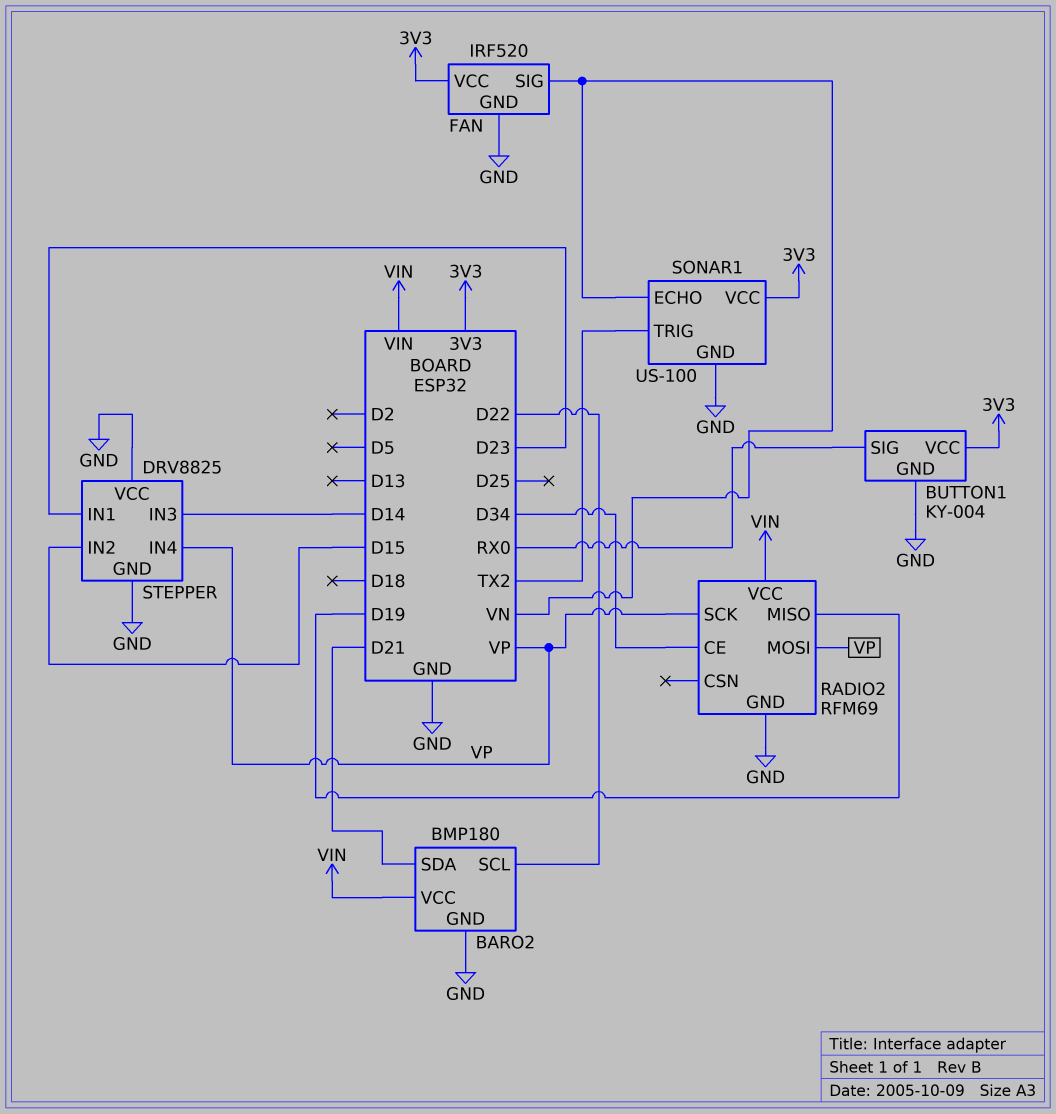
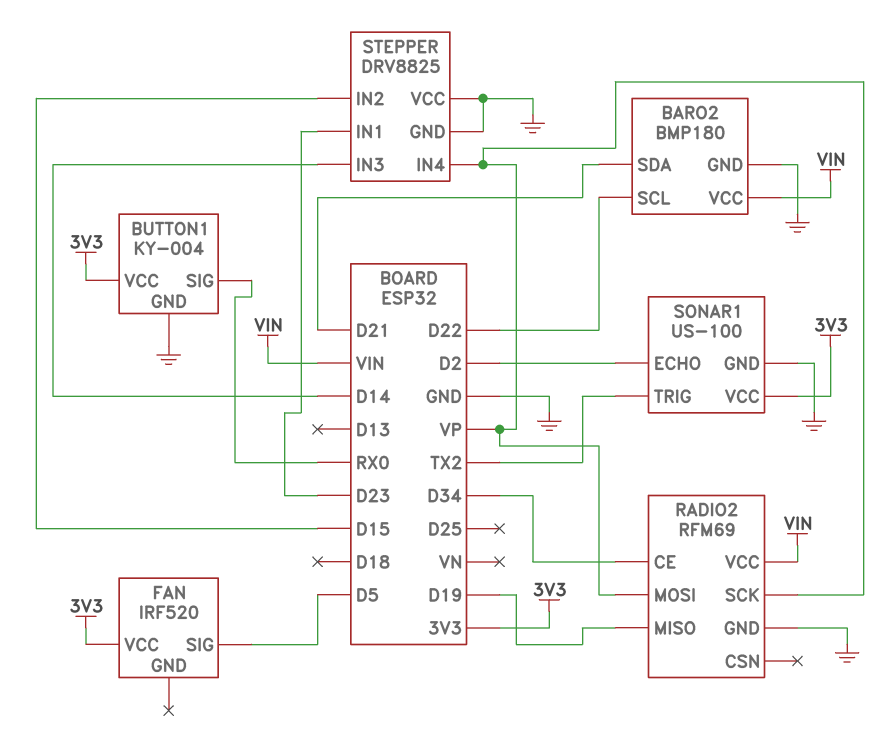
FAN pin GND: GND -> none
FAN pin SIG: VN -> D5
SONAR1 pin ECHO: VN -> D2

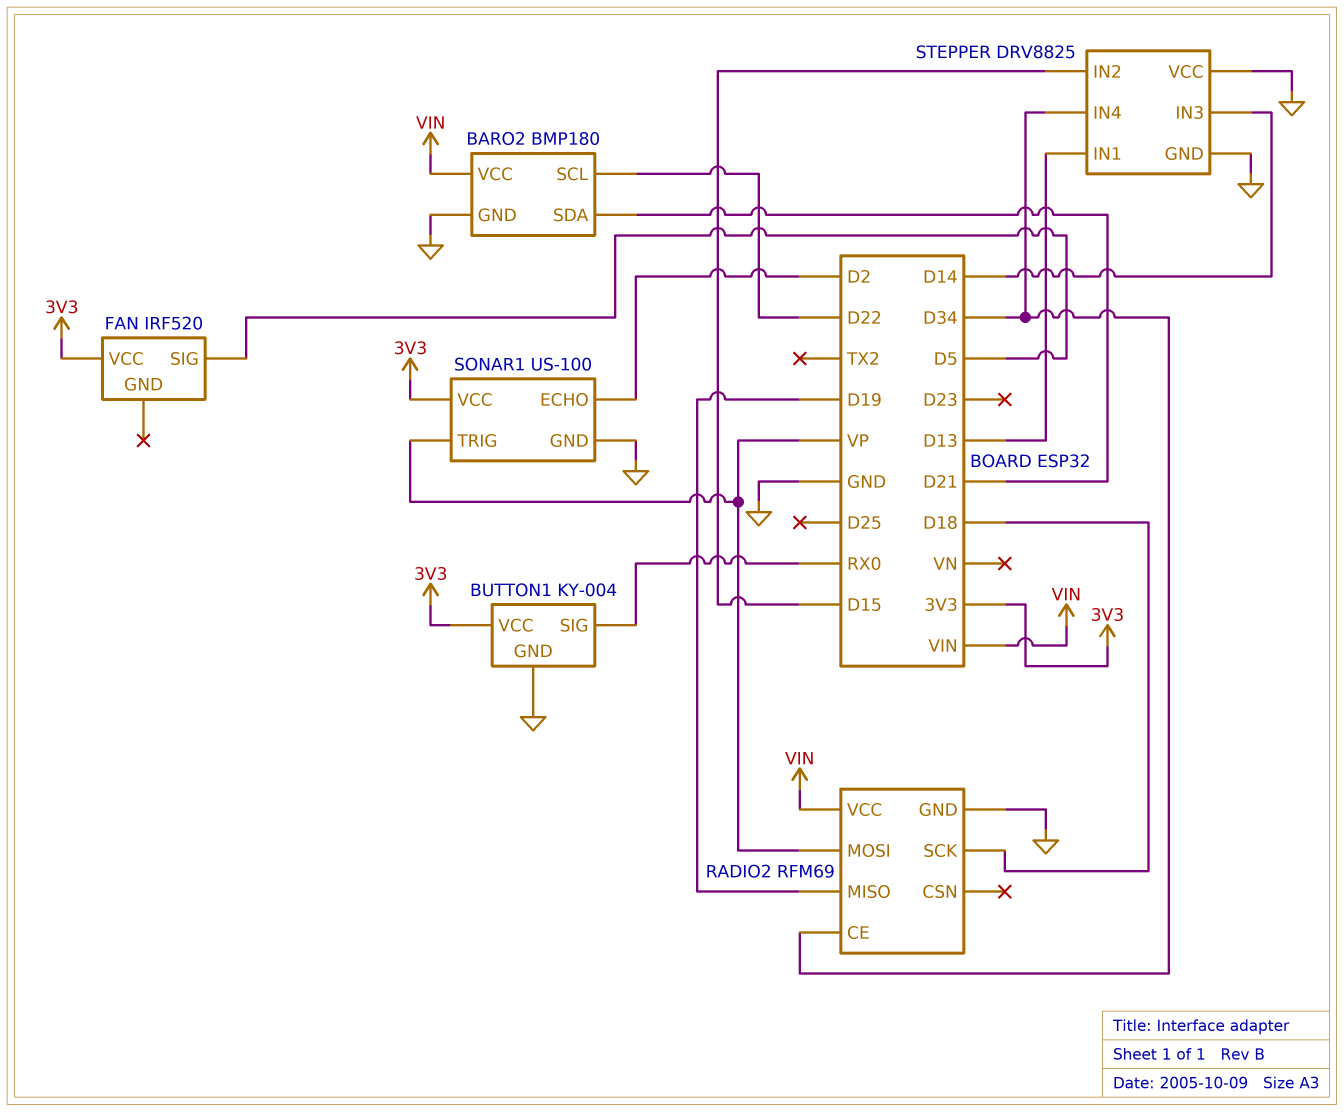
RADIO2 pin SCK: VP -> D18
SONAR1 pin TRIG: TX2 -> VP
STEPPER pin IN1: D23 -> D13
STEPPER pin IN4: VP -> D34

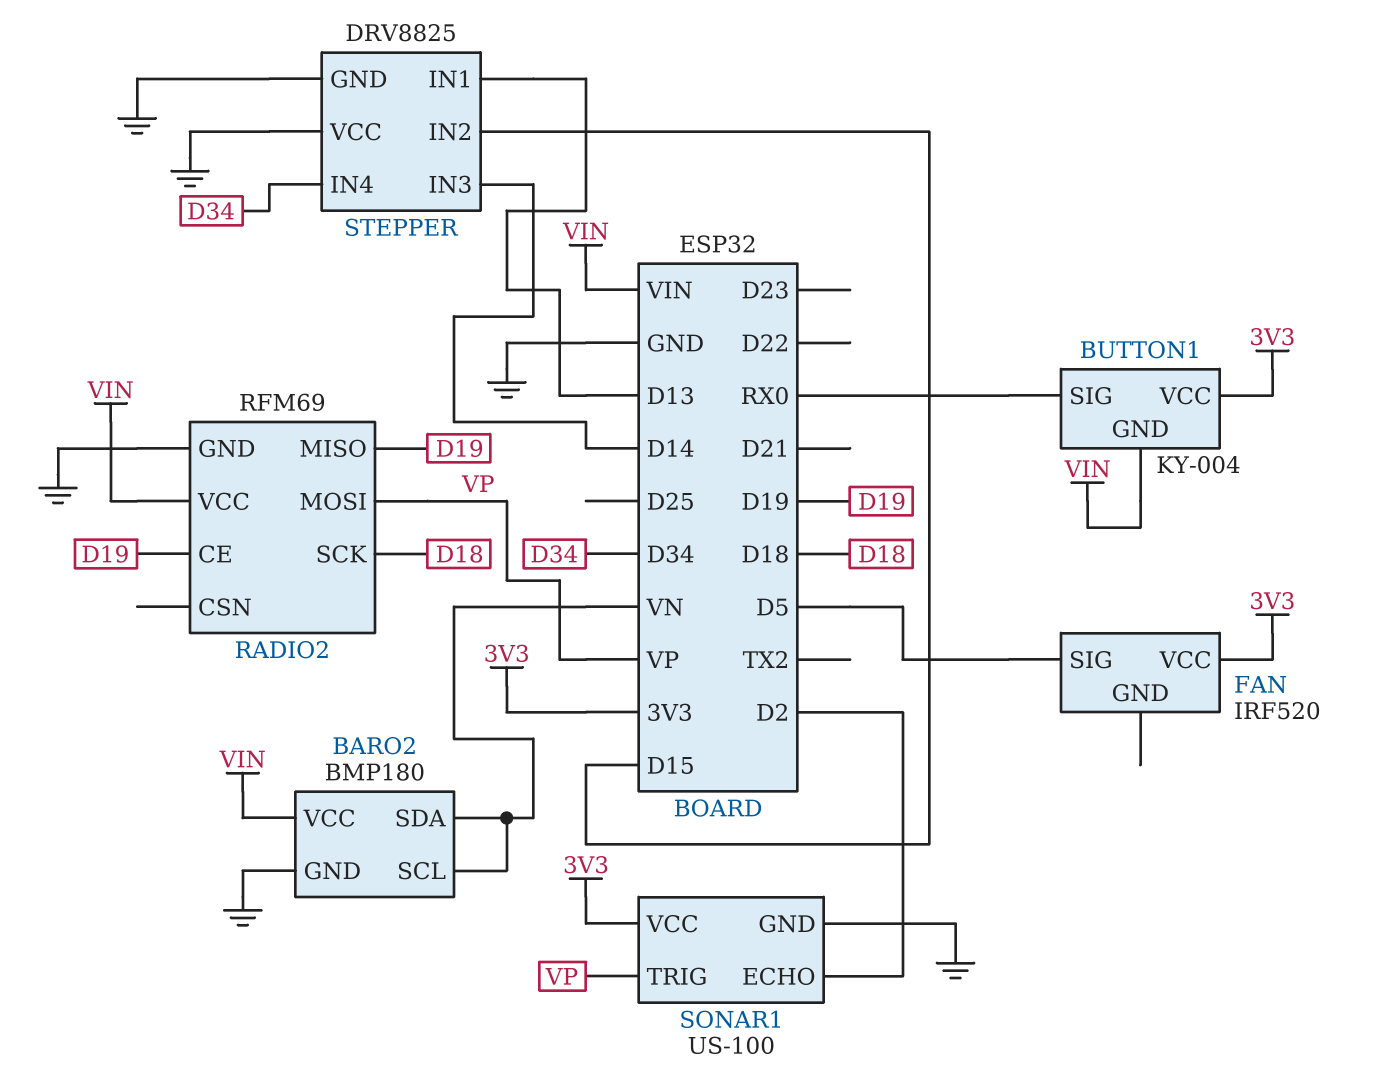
BARO2 pin SCL: D22 -> VN
BARO2 pin SDA: D21 -> VN
BUTTON1 pin GND: GND -> VIN
RADIO2 pin CE: D34 -> D19

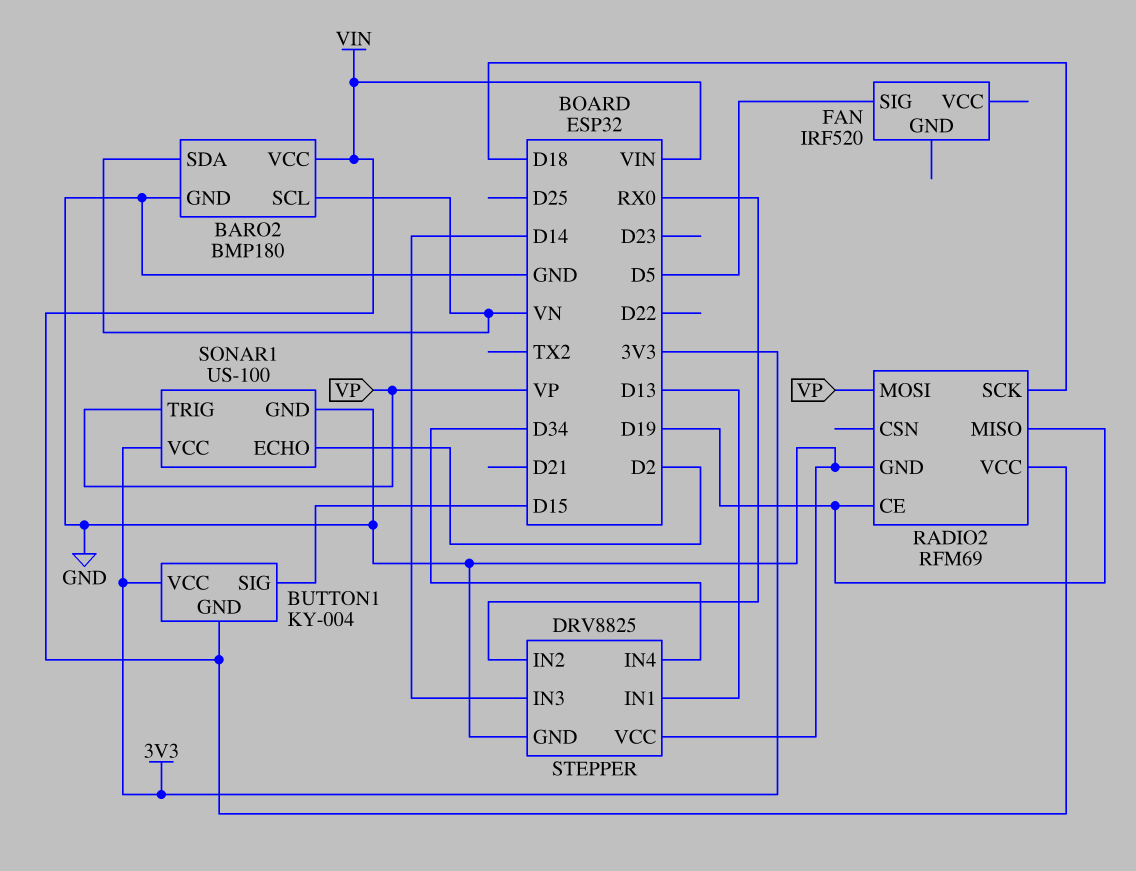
BUTTON1 pin SIG: RX0 -> D15
FAN pin VCC: 3V3 -> none
STEPPER pin IN2: D15 -> RX0

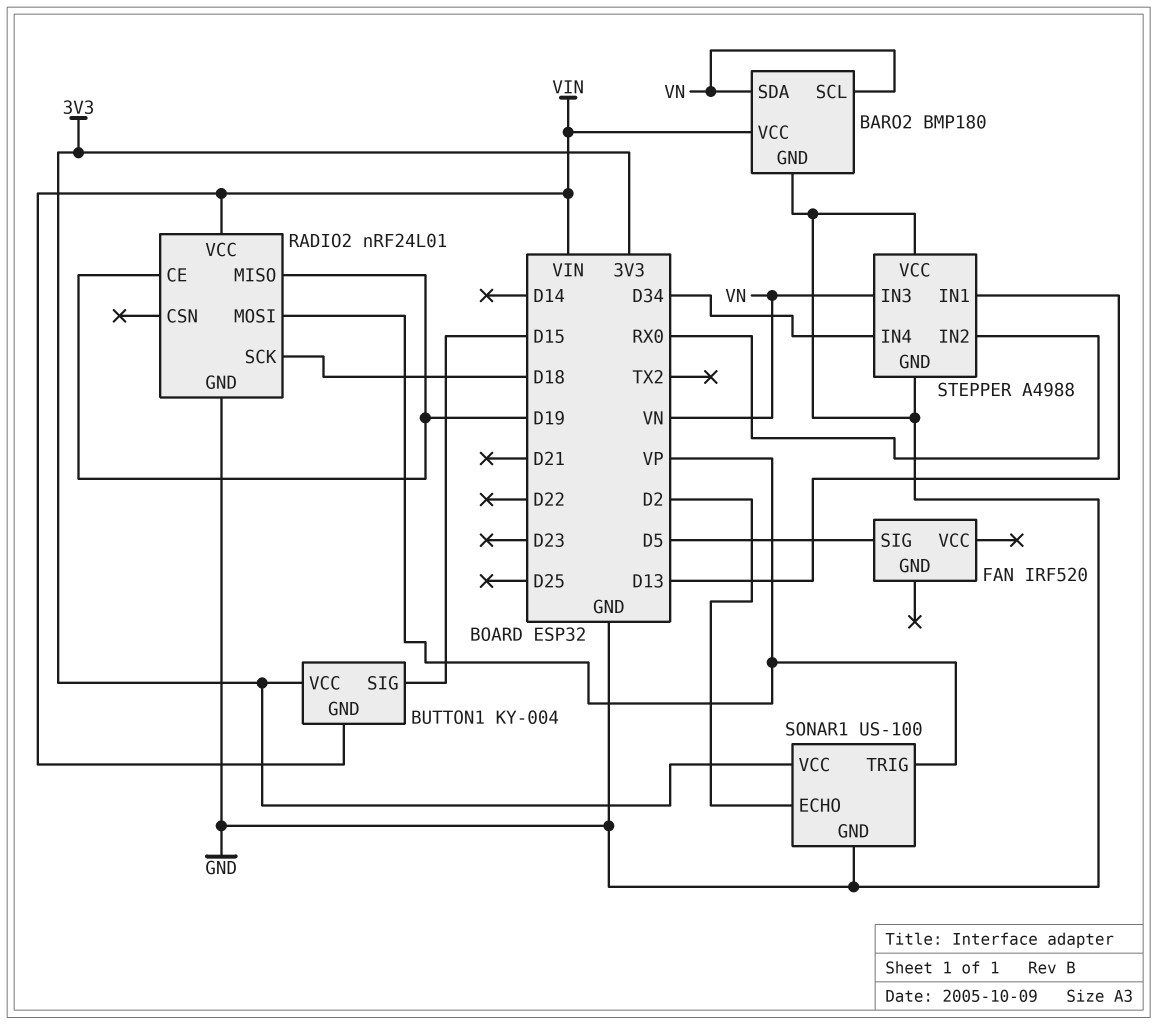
RADIO2: RFM69 -> nRF24L01
STEPPER: DRV8825 -> A4988
STEPPER pin IN3: D14 -> VN

